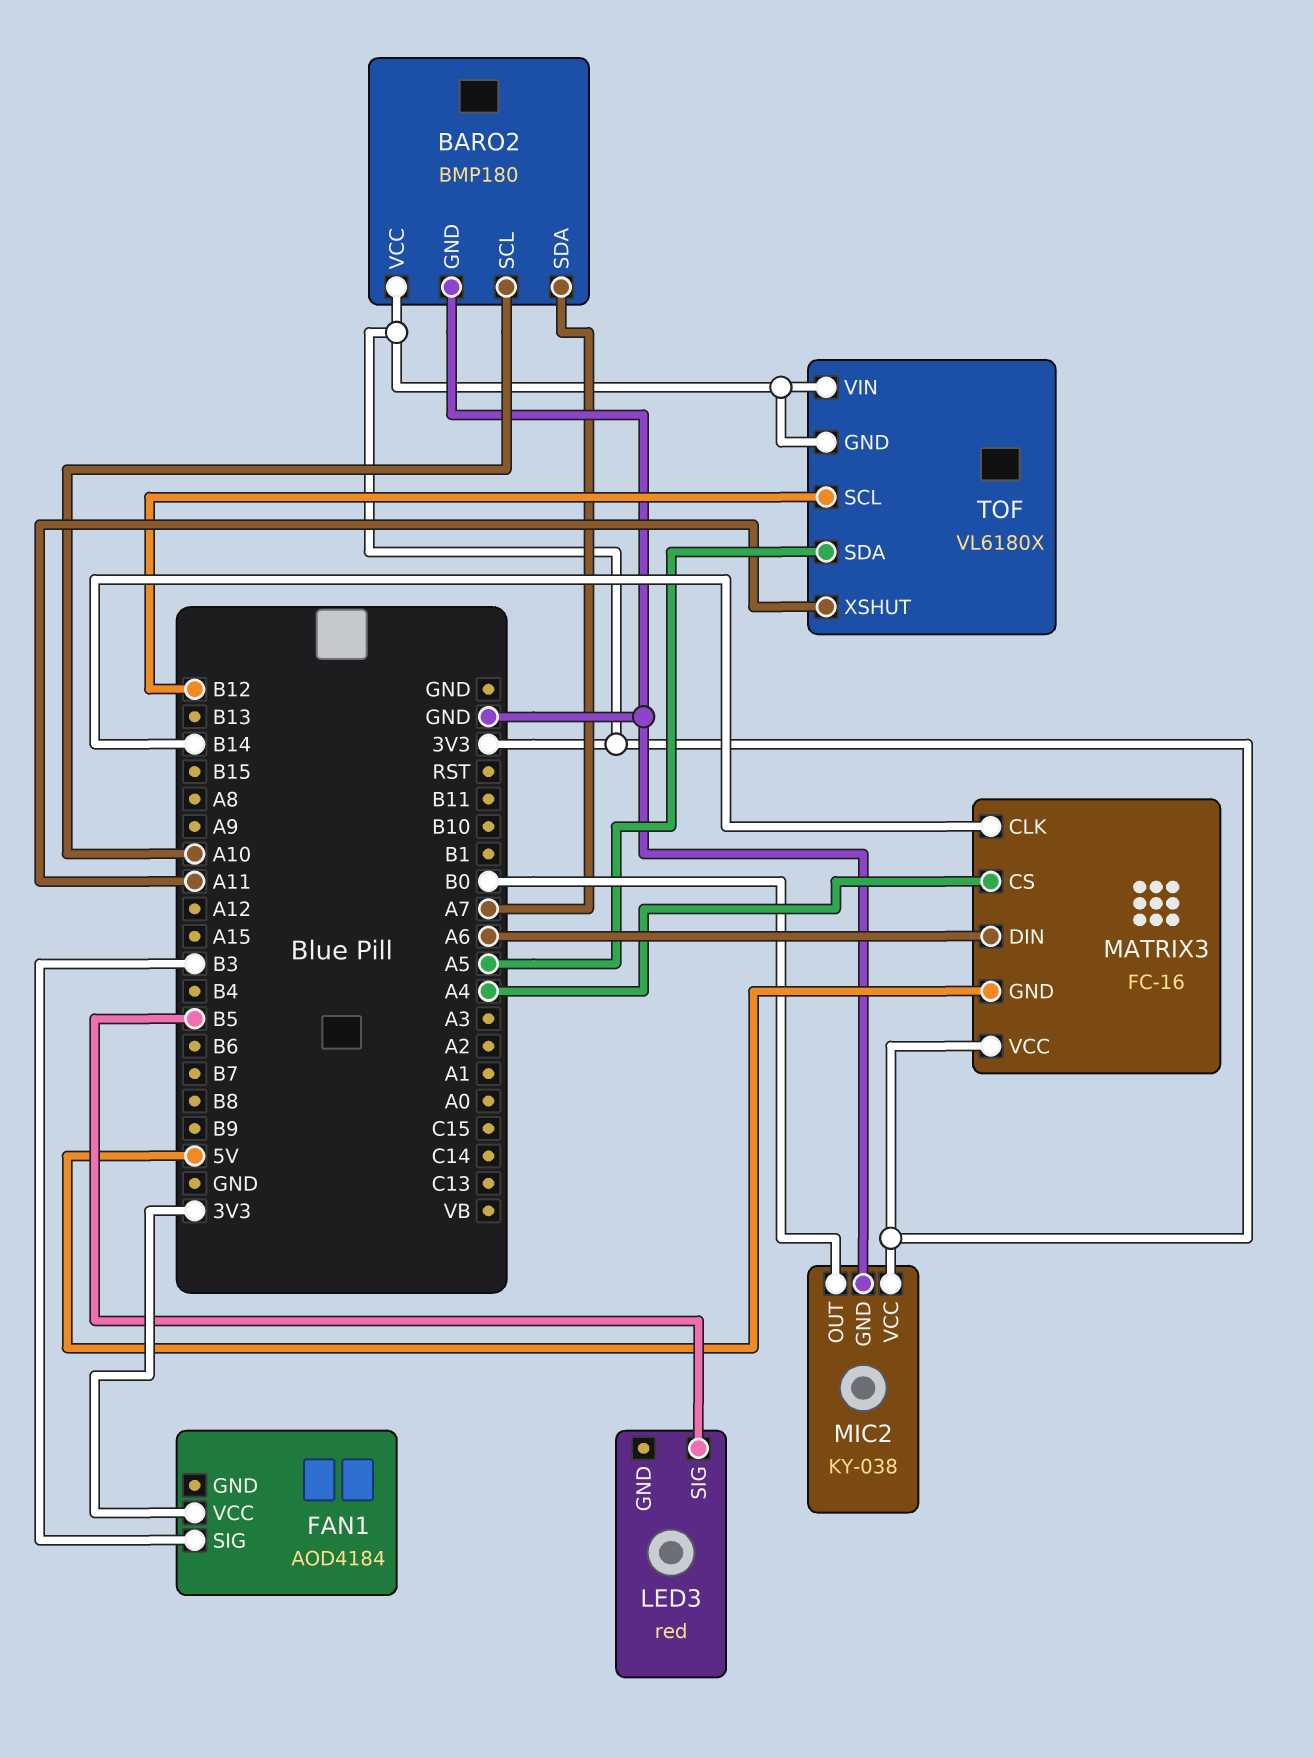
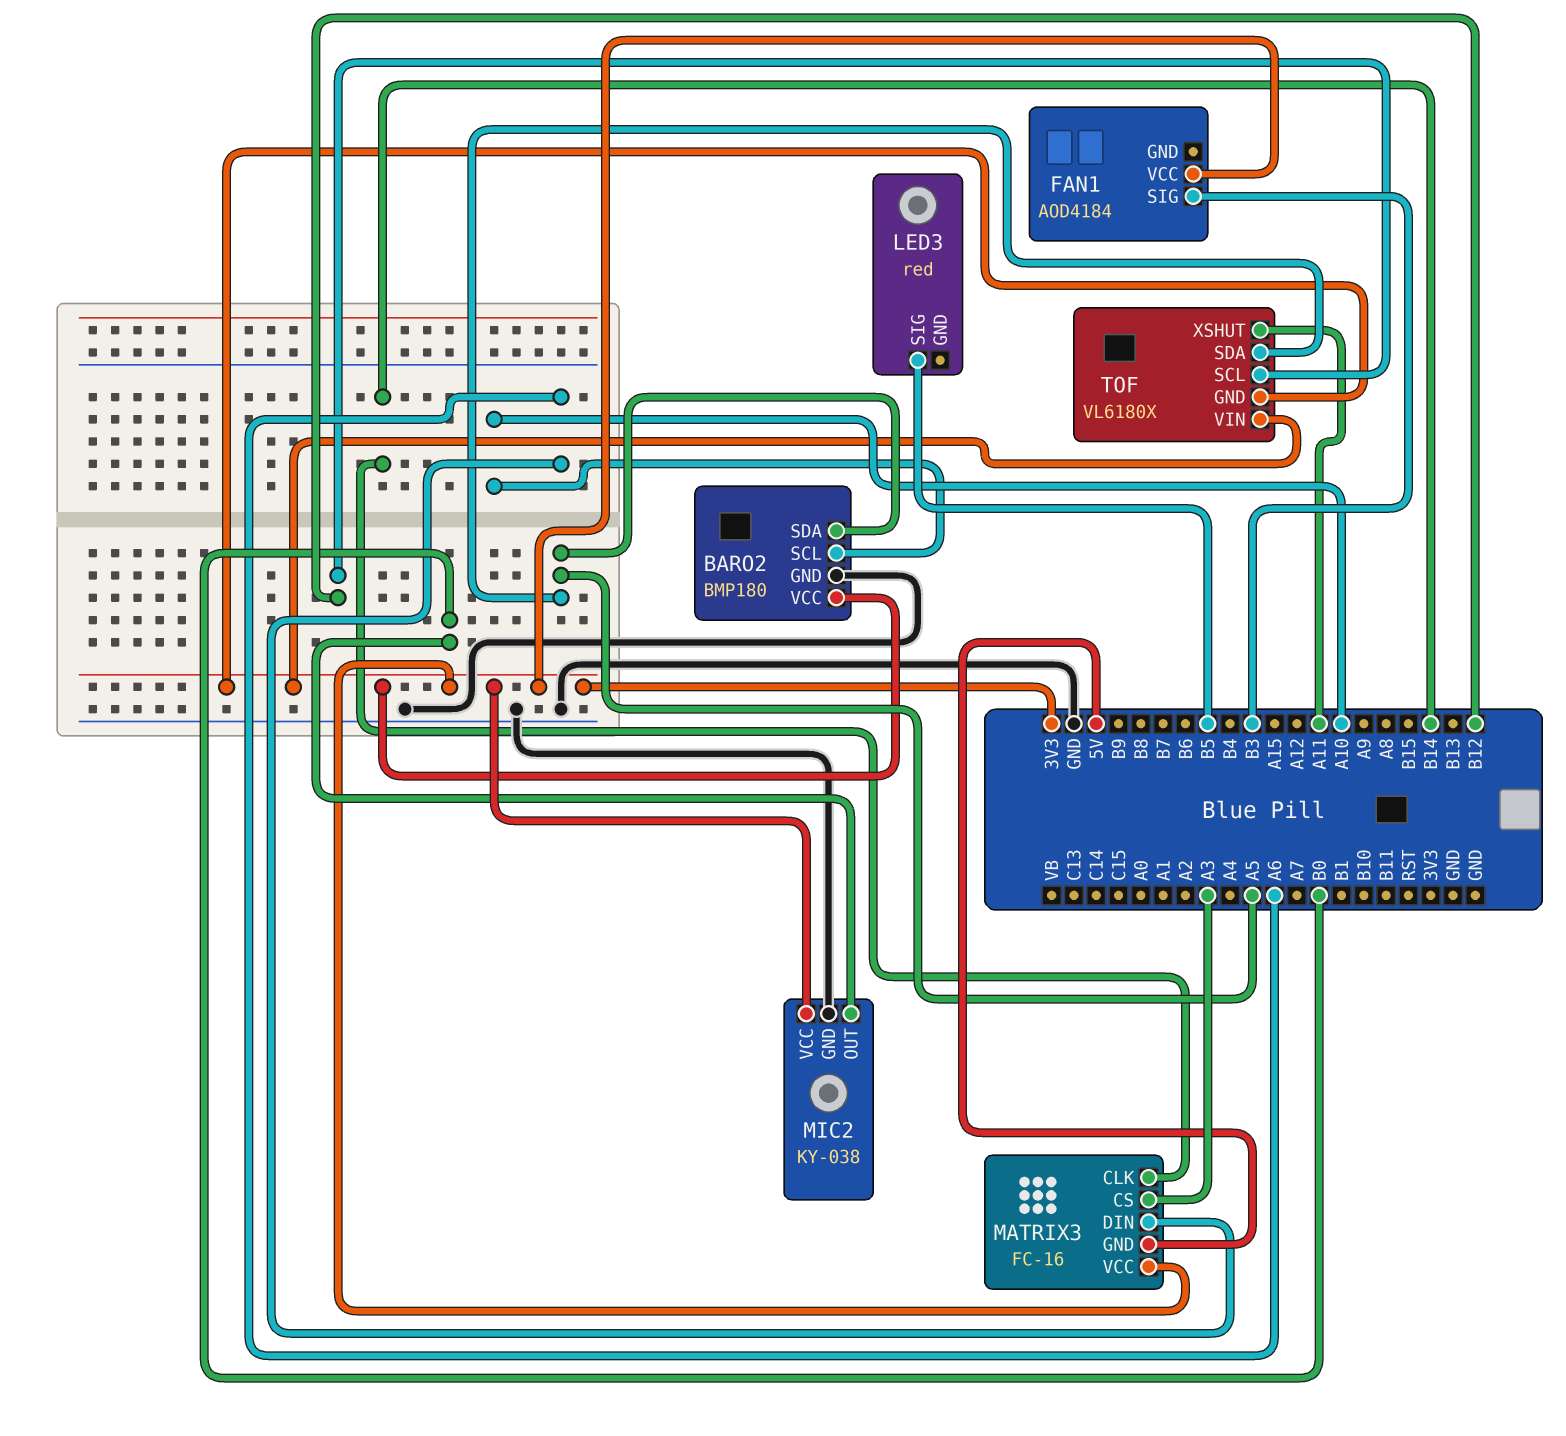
BARO2 pin SDA: A7 -> A5
MATRIX3 pin CS: A4 -> A3

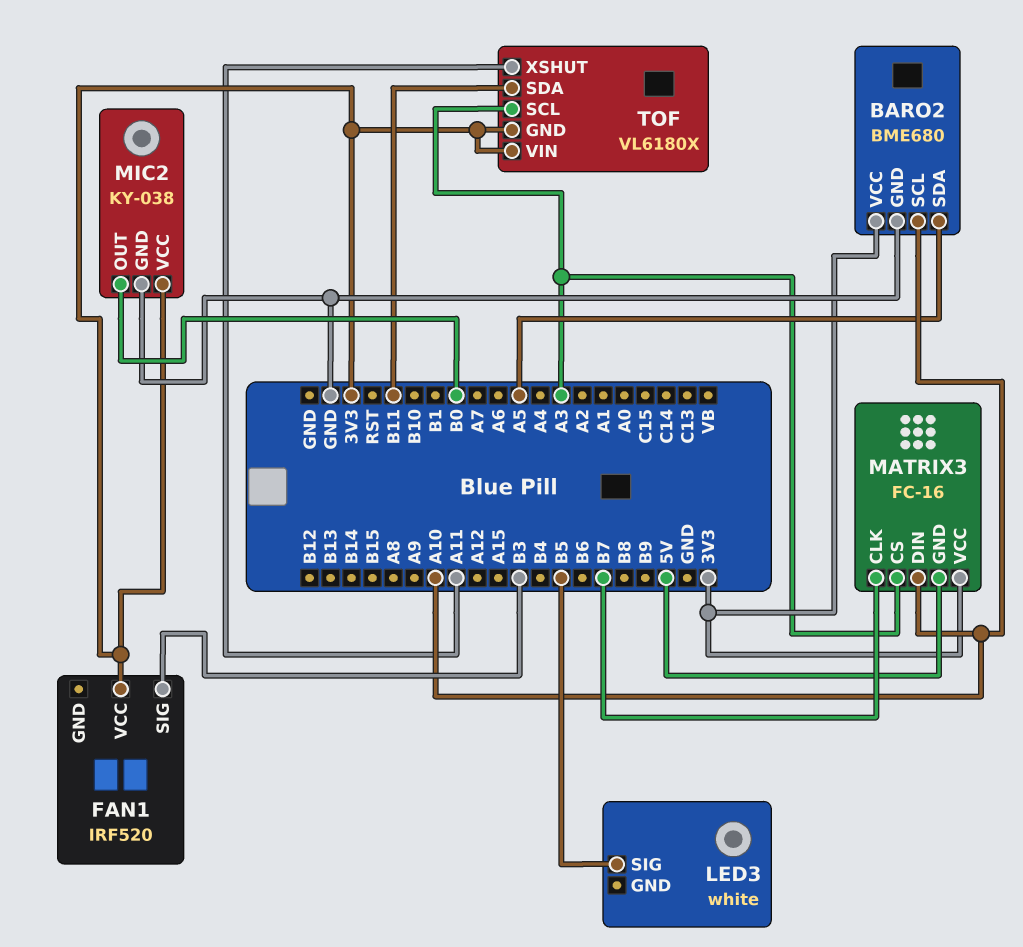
BARO2: BMP180 -> BME680
FAN1: AOD4184 -> IRF520
LED3: red -> white
MATRIX3 pin CLK: B14 -> B7
MATRIX3 pin DIN: A6 -> A10
TOF pin SCL: B12 -> A3
TOF pin SDA: A5 -> B11

